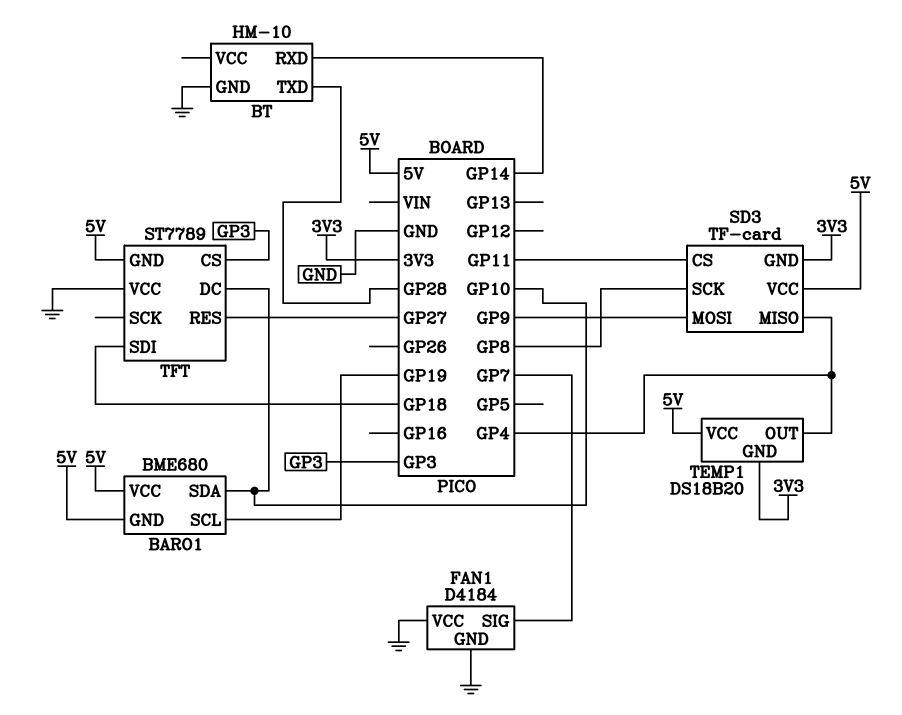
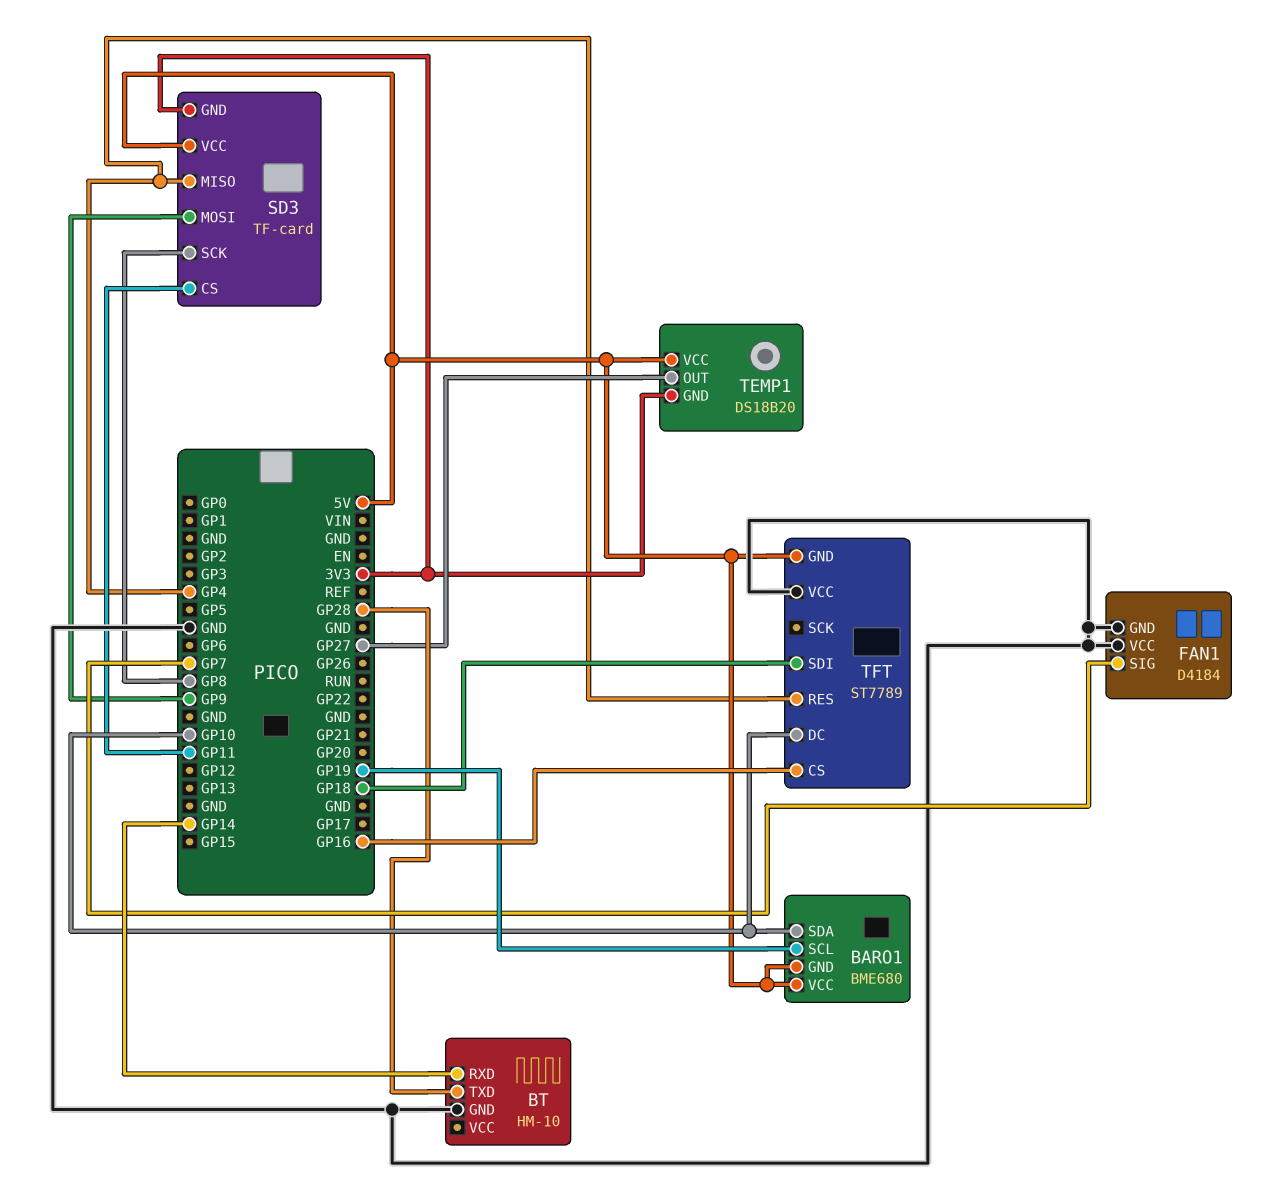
TEMP1 pin OUT: GP4 -> GP27
TFT pin CS: GP3 -> GP16
TFT pin RES: GP27 -> GP4

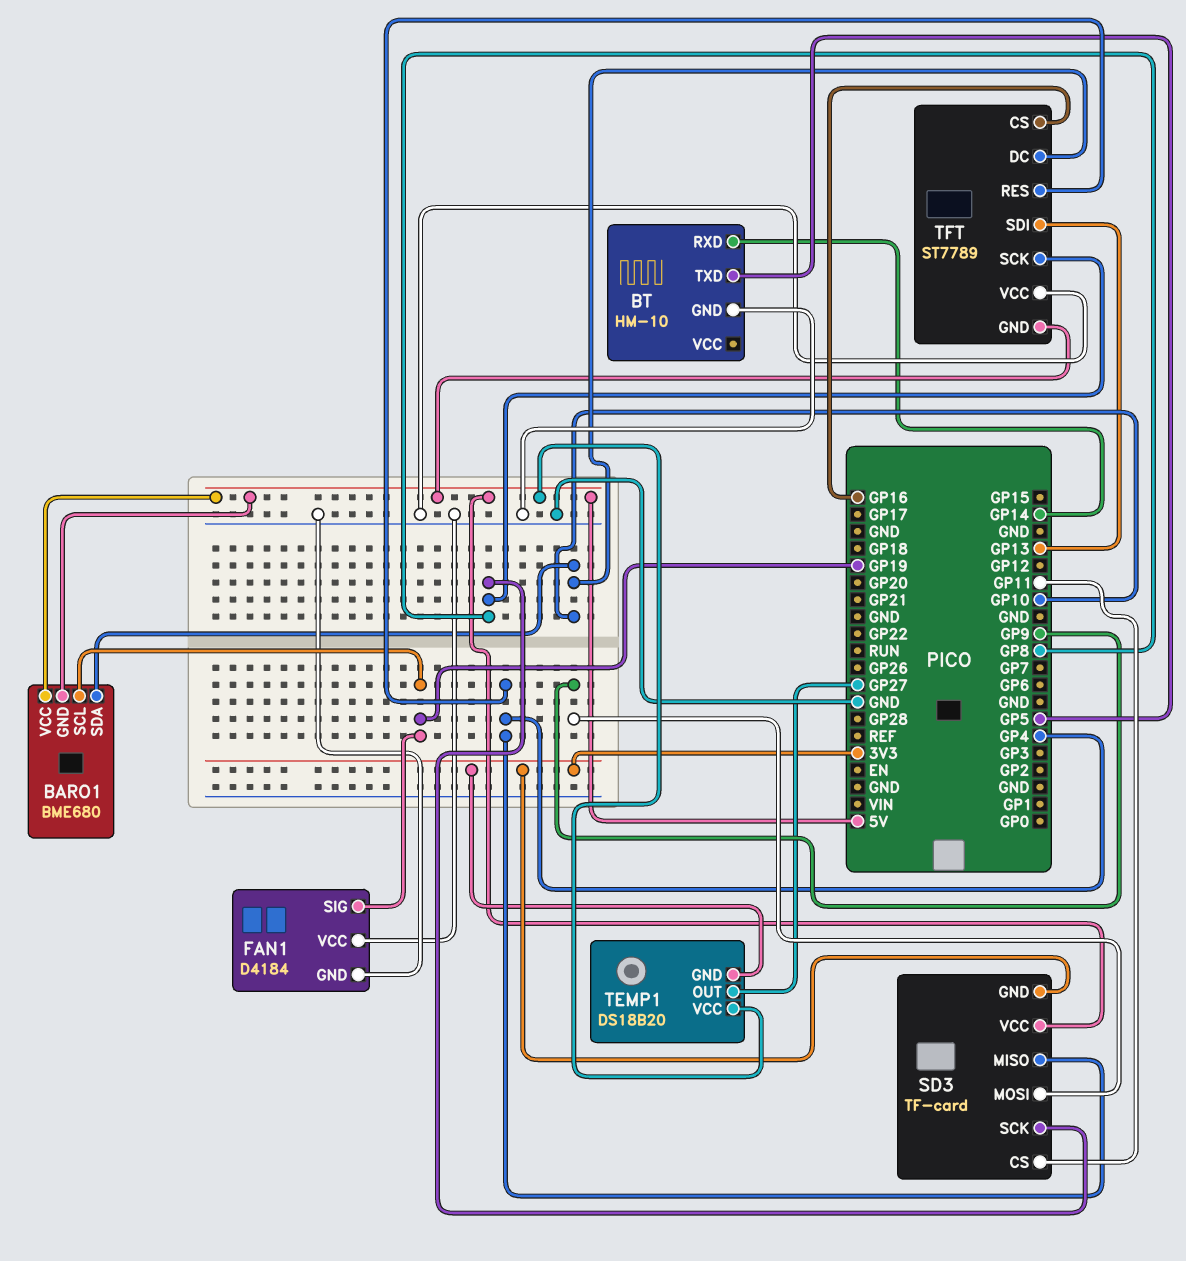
BT pin TXD: GP28 -> GP5
FAN1 pin SIG: GP7 -> GP19
TFT pin SCK: none -> GP8
TFT pin SDI: GP18 -> GP13

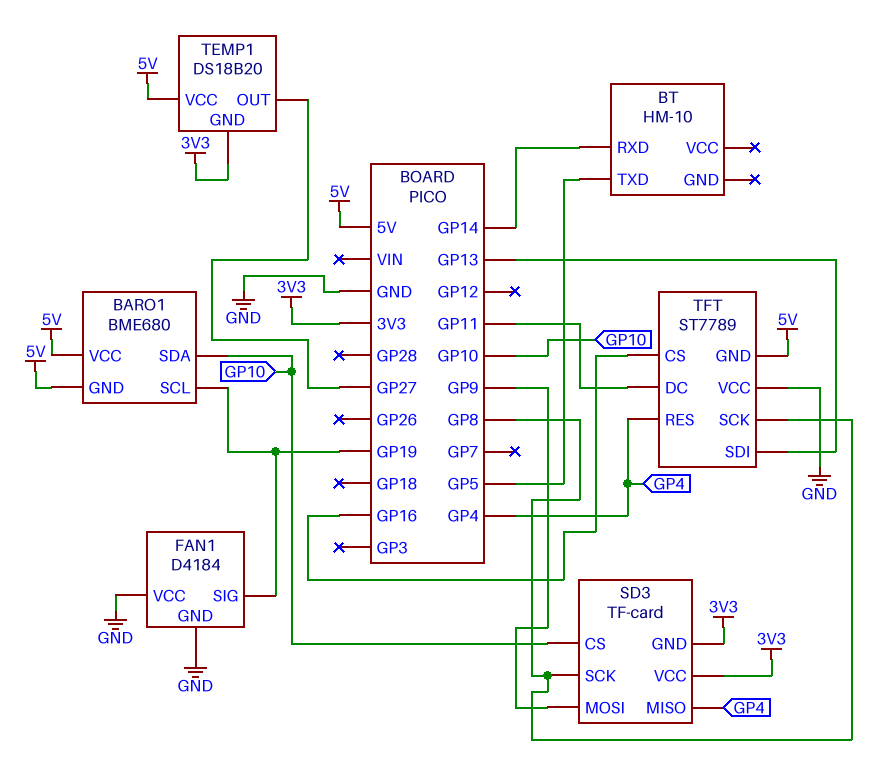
BT pin GND: GND -> none
SD3 pin CS: GP11 -> GP10
SD3 pin VCC: 5V -> 3V3
TFT pin DC: GP10 -> GP11

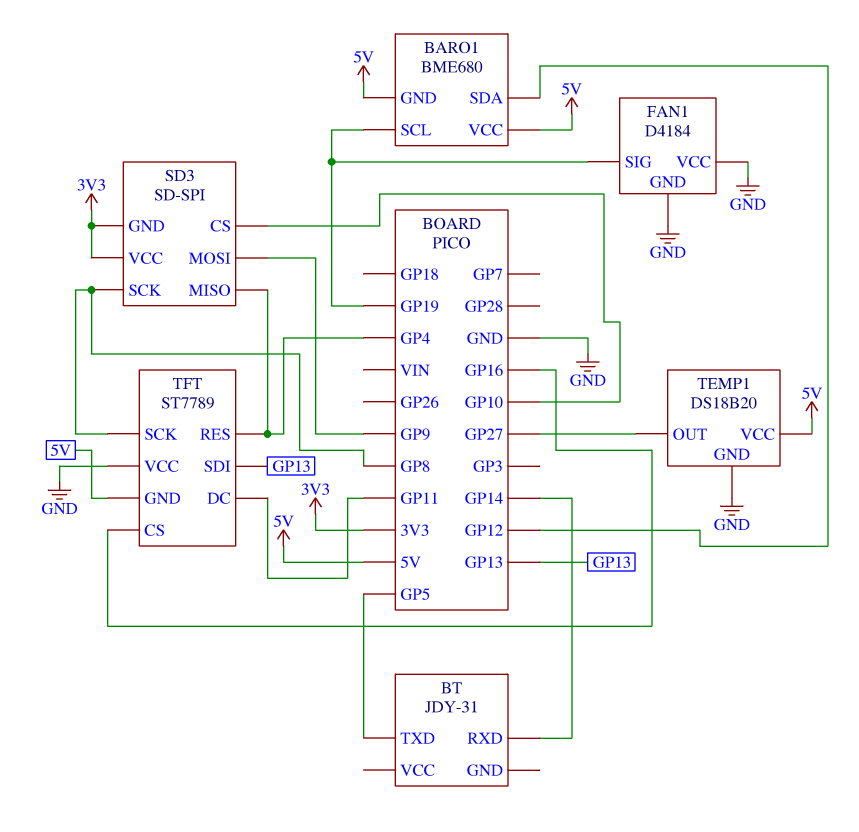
BARO1 pin SDA: GP10 -> GP12
BT: HM-10 -> JDY-31
SD3: TF-card -> SD-SPI
TEMP1 pin GND: 3V3 -> GND

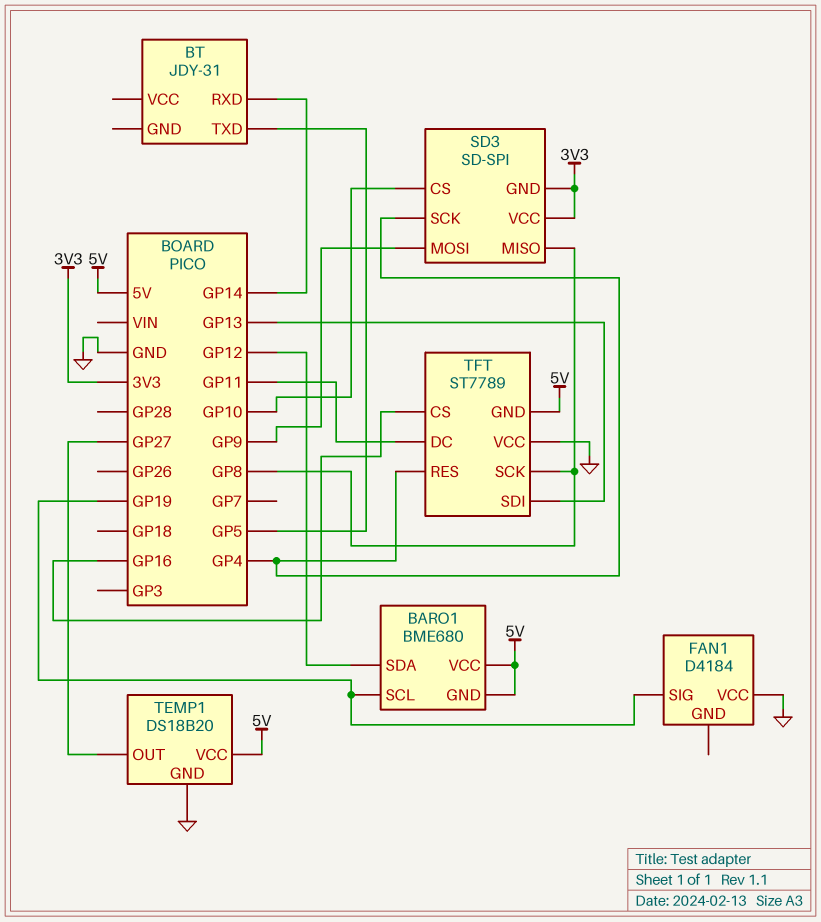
FAN1 pin GND: GND -> none
SD3 pin MISO: GP4 -> GP8
SD3 pin SCK: GP8 -> GP4

